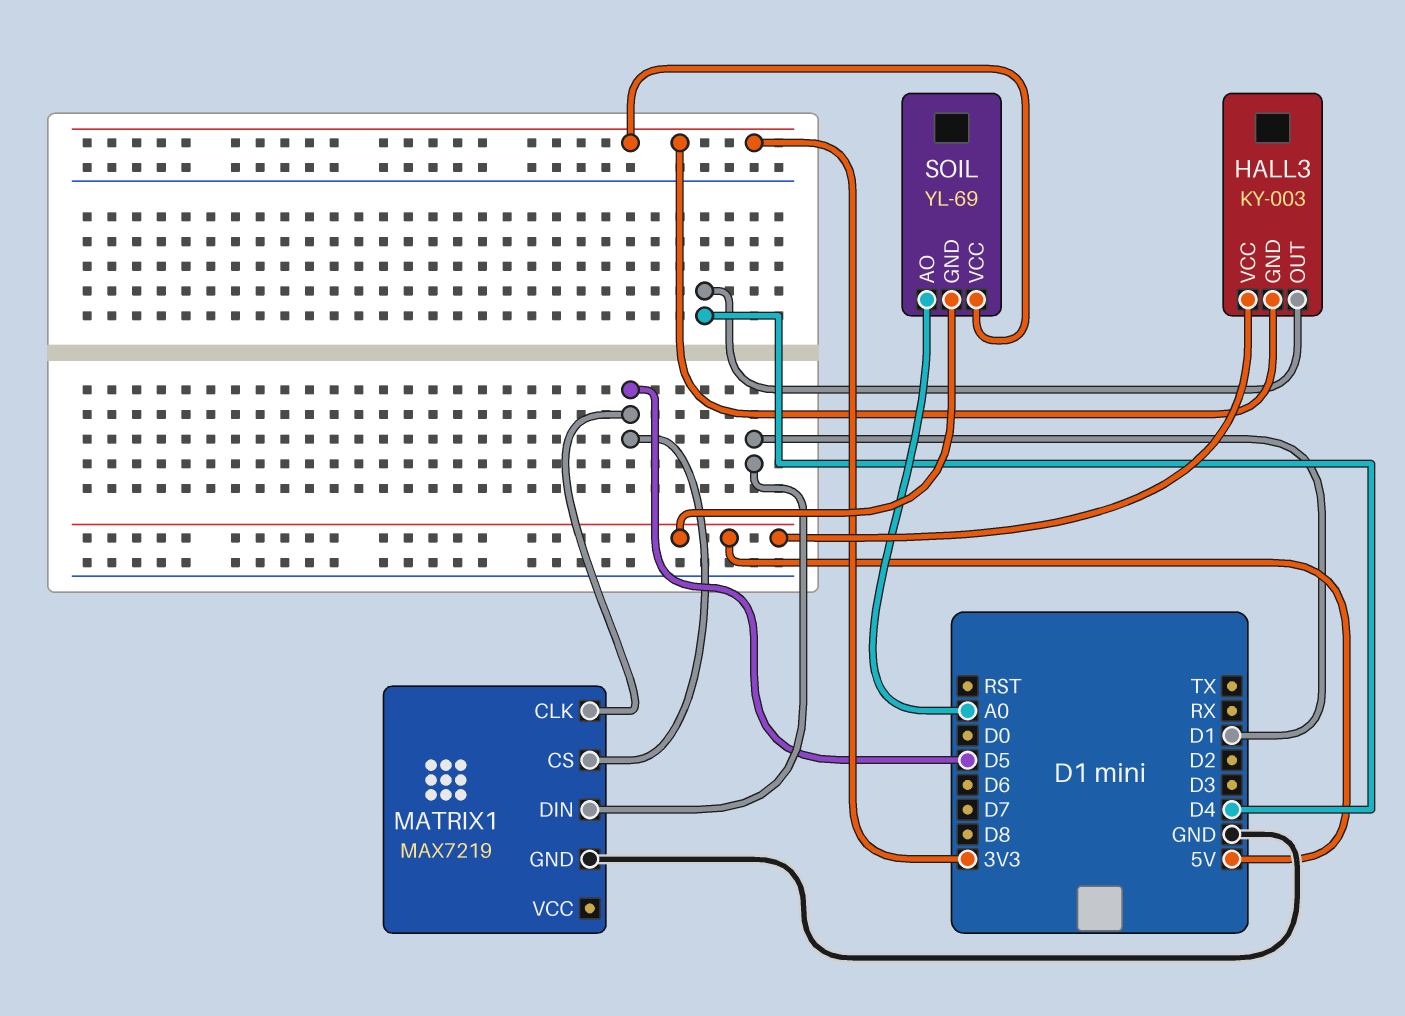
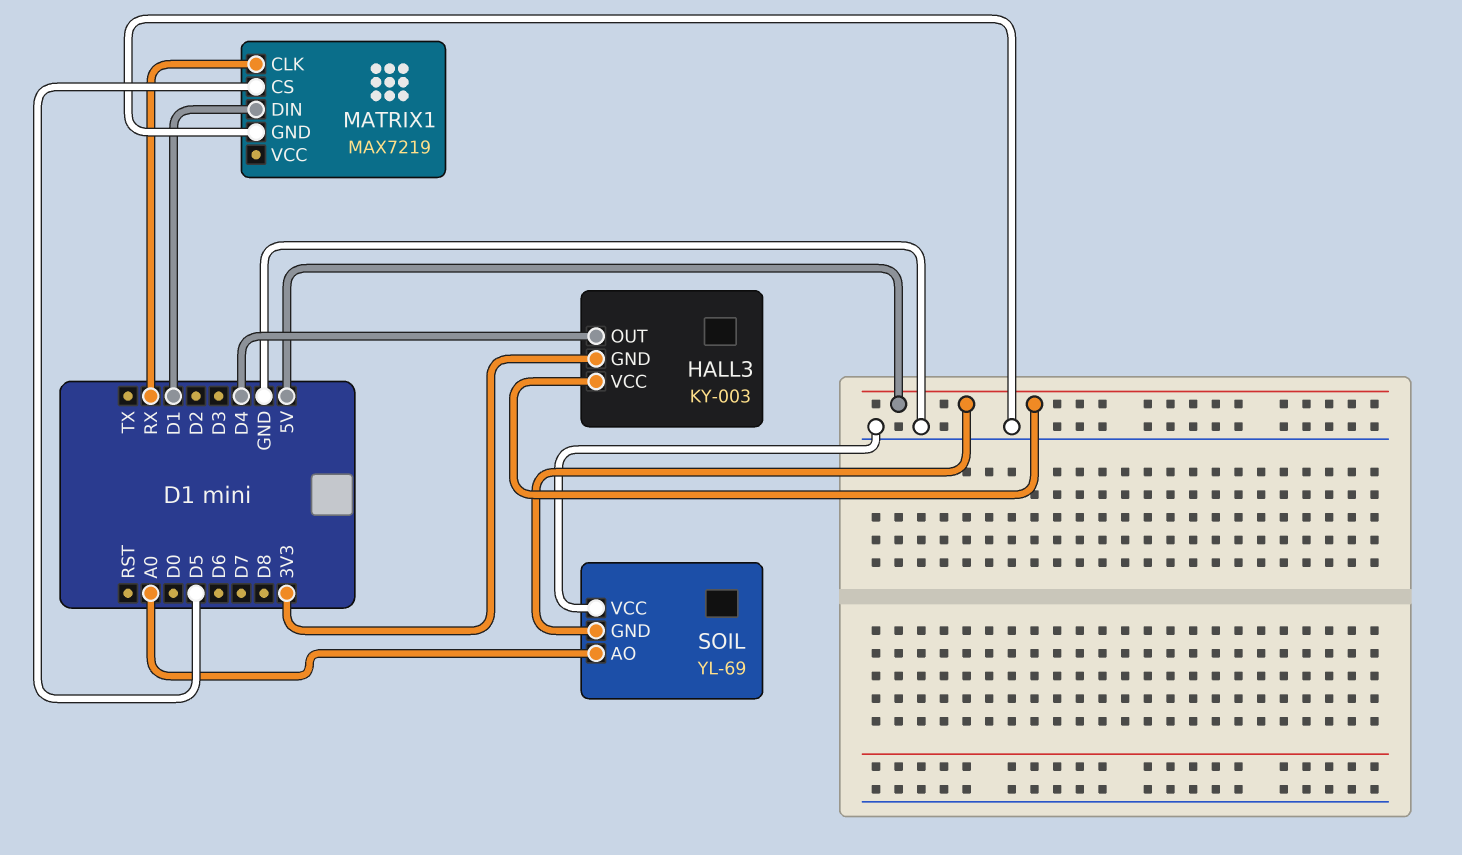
MATRIX1 pin CLK: D5 -> RX
SOIL pin VCC: 3V3 -> GND

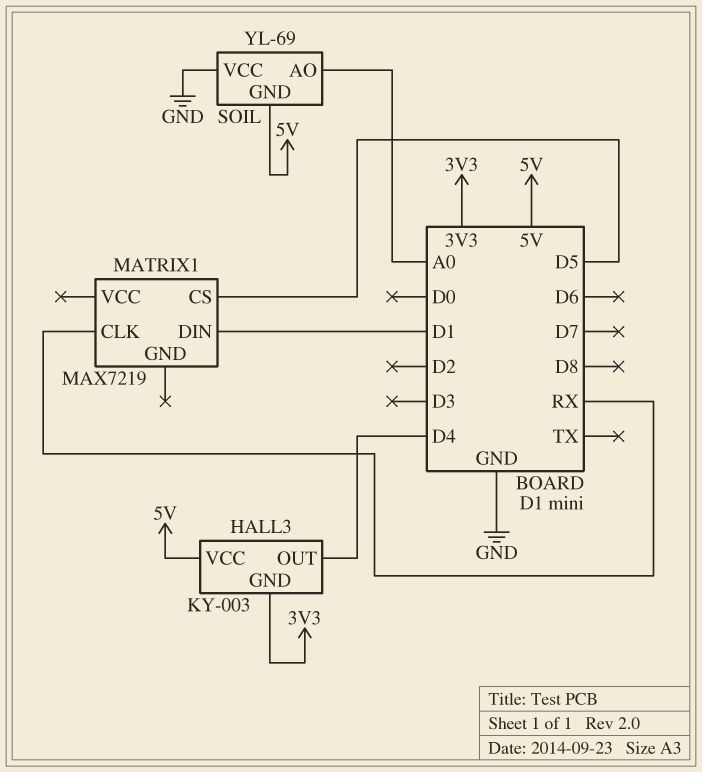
MATRIX1 pin GND: GND -> none

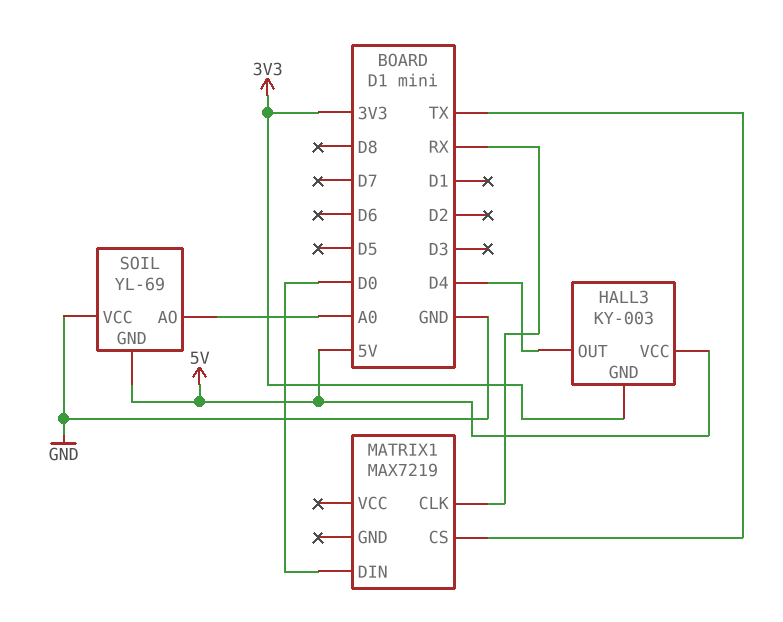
MATRIX1 pin CS: D5 -> TX
MATRIX1 pin DIN: D1 -> D0

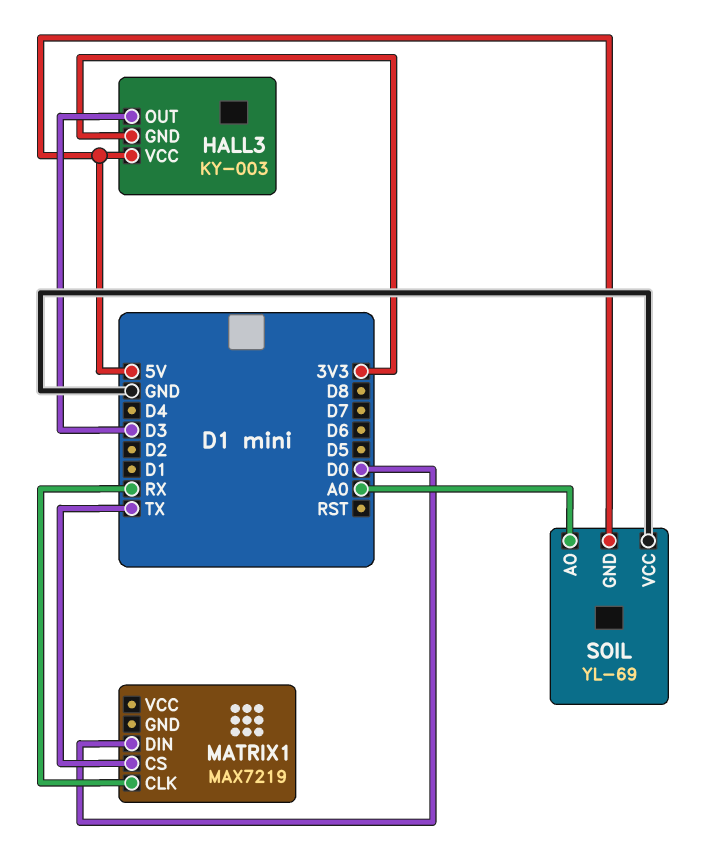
HALL3 pin OUT: D4 -> D3

